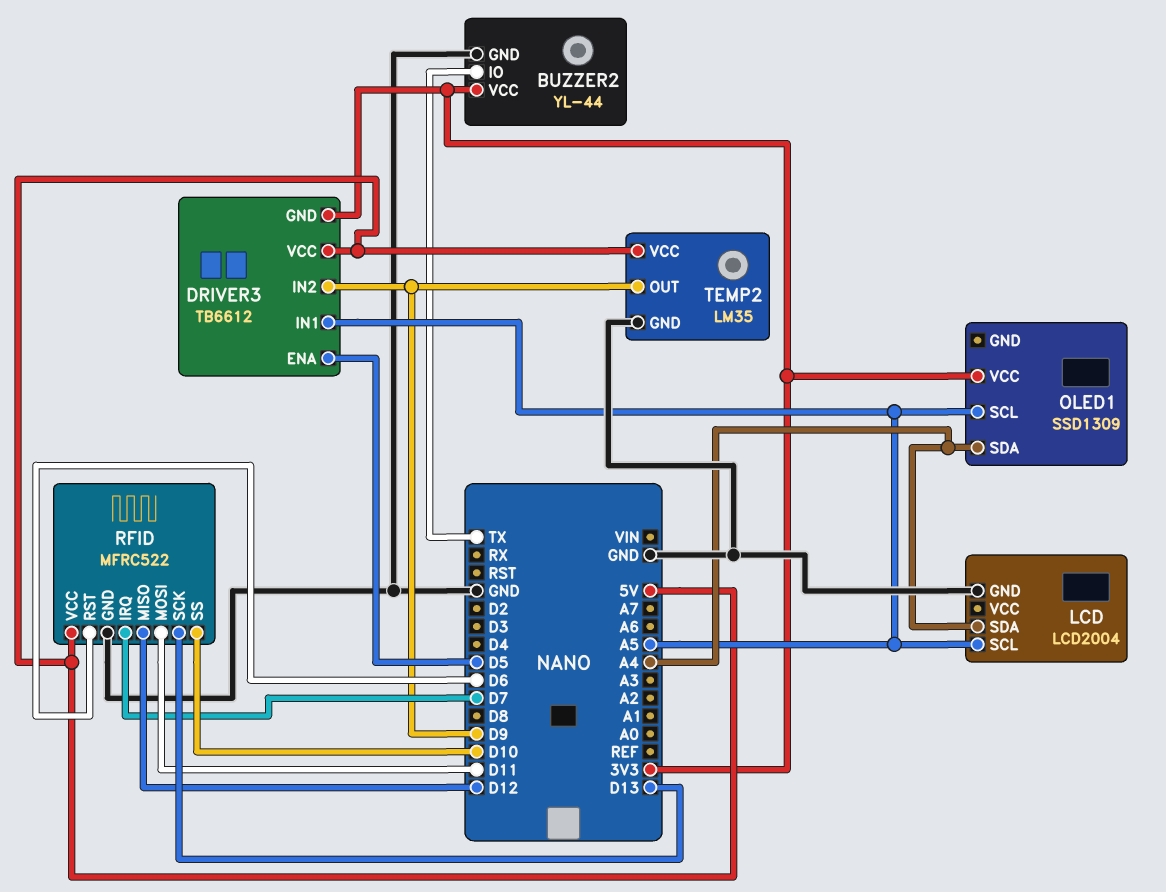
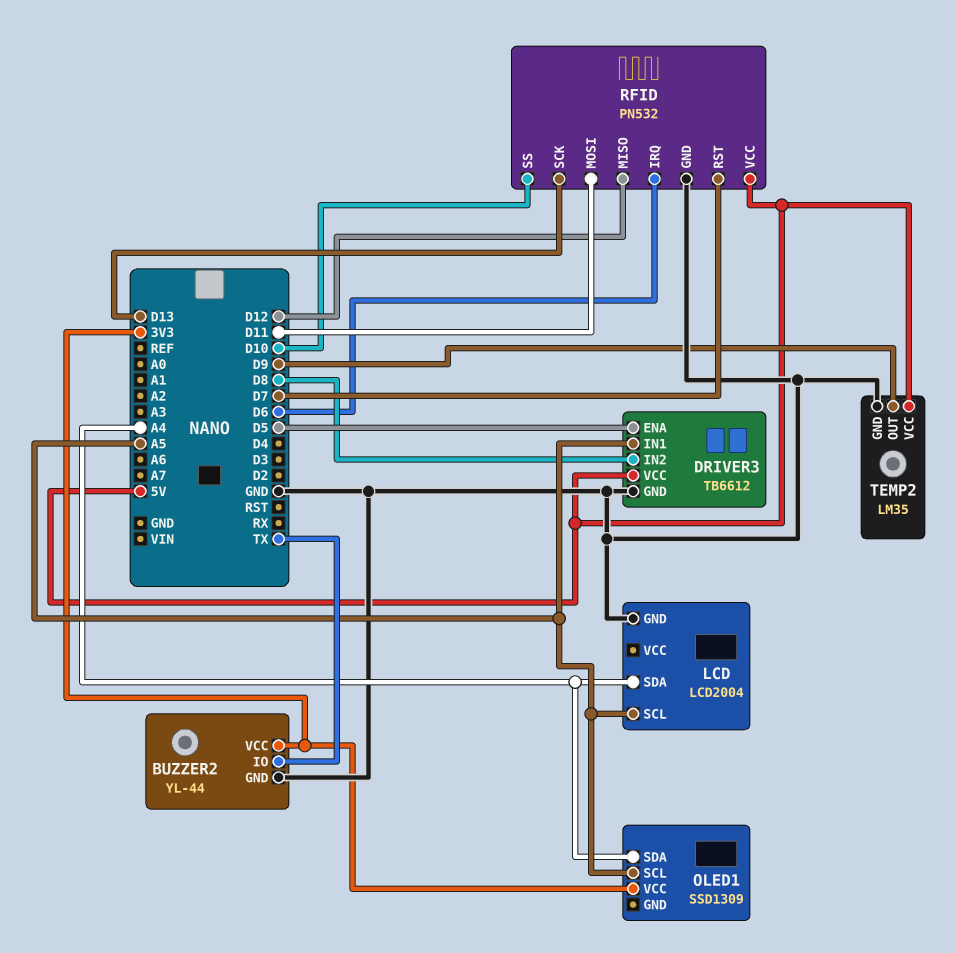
DRIVER3 pin GND: 3V3 -> GND
DRIVER3 pin IN2: D9 -> D8
RFID: MFRC522 -> PN532
RFID pin IRQ: D7 -> D6
RFID pin RST: D6 -> D7

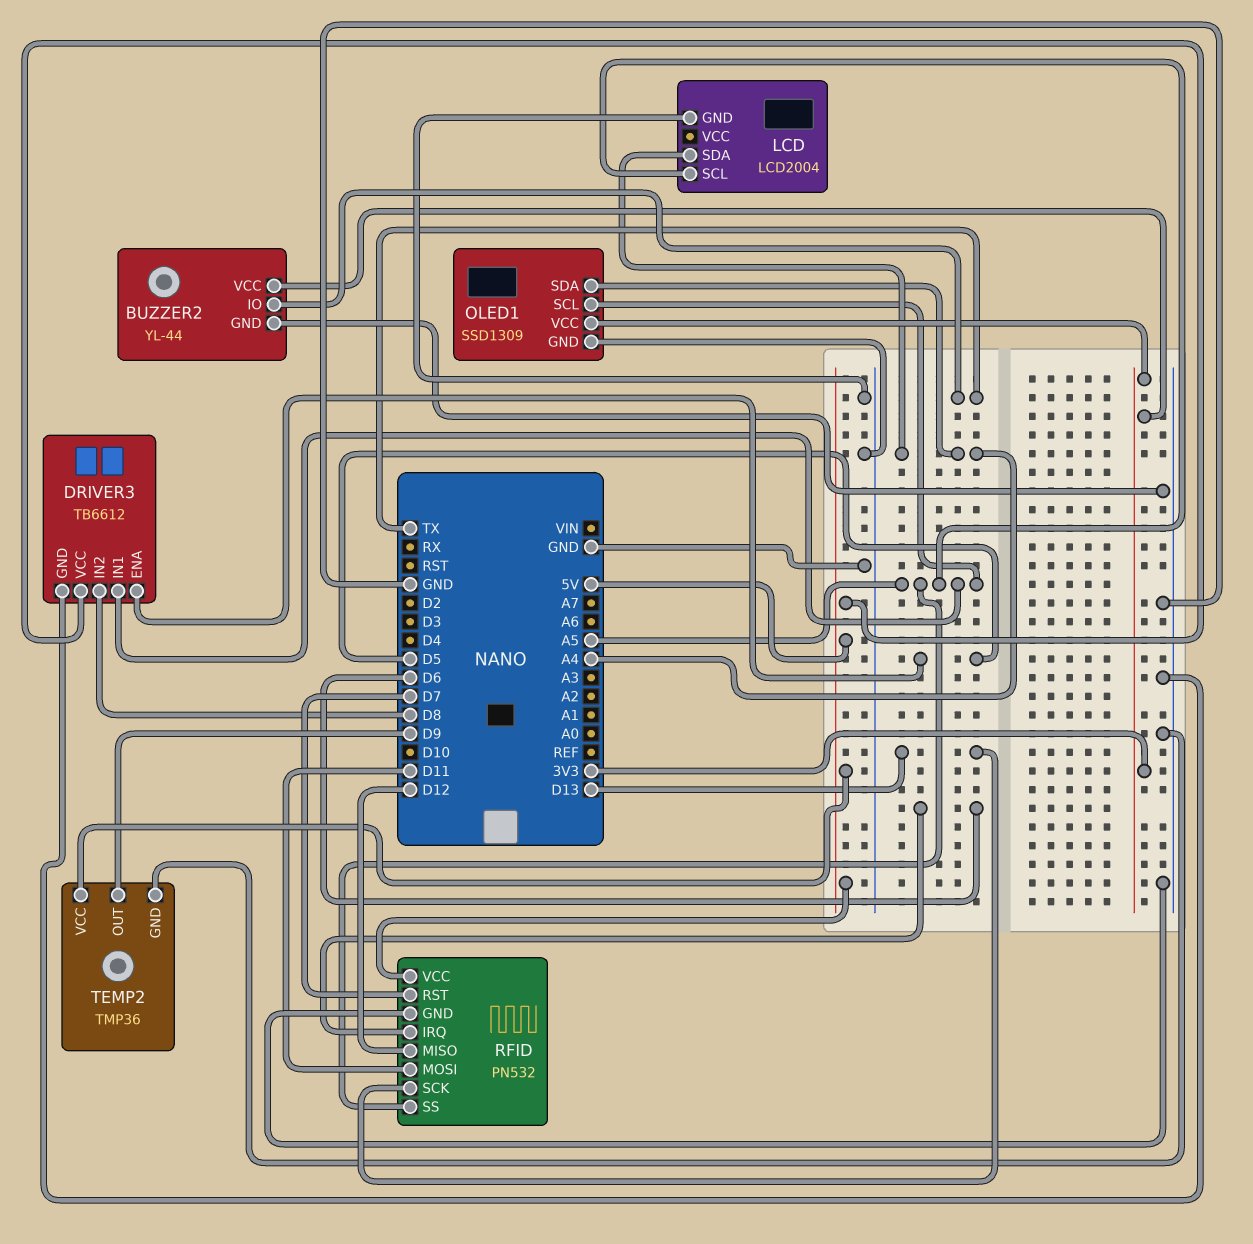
OLED1 pin GND: none -> GND
RFID pin SS: D10 -> A5
TEMP2: LM35 -> TMP36

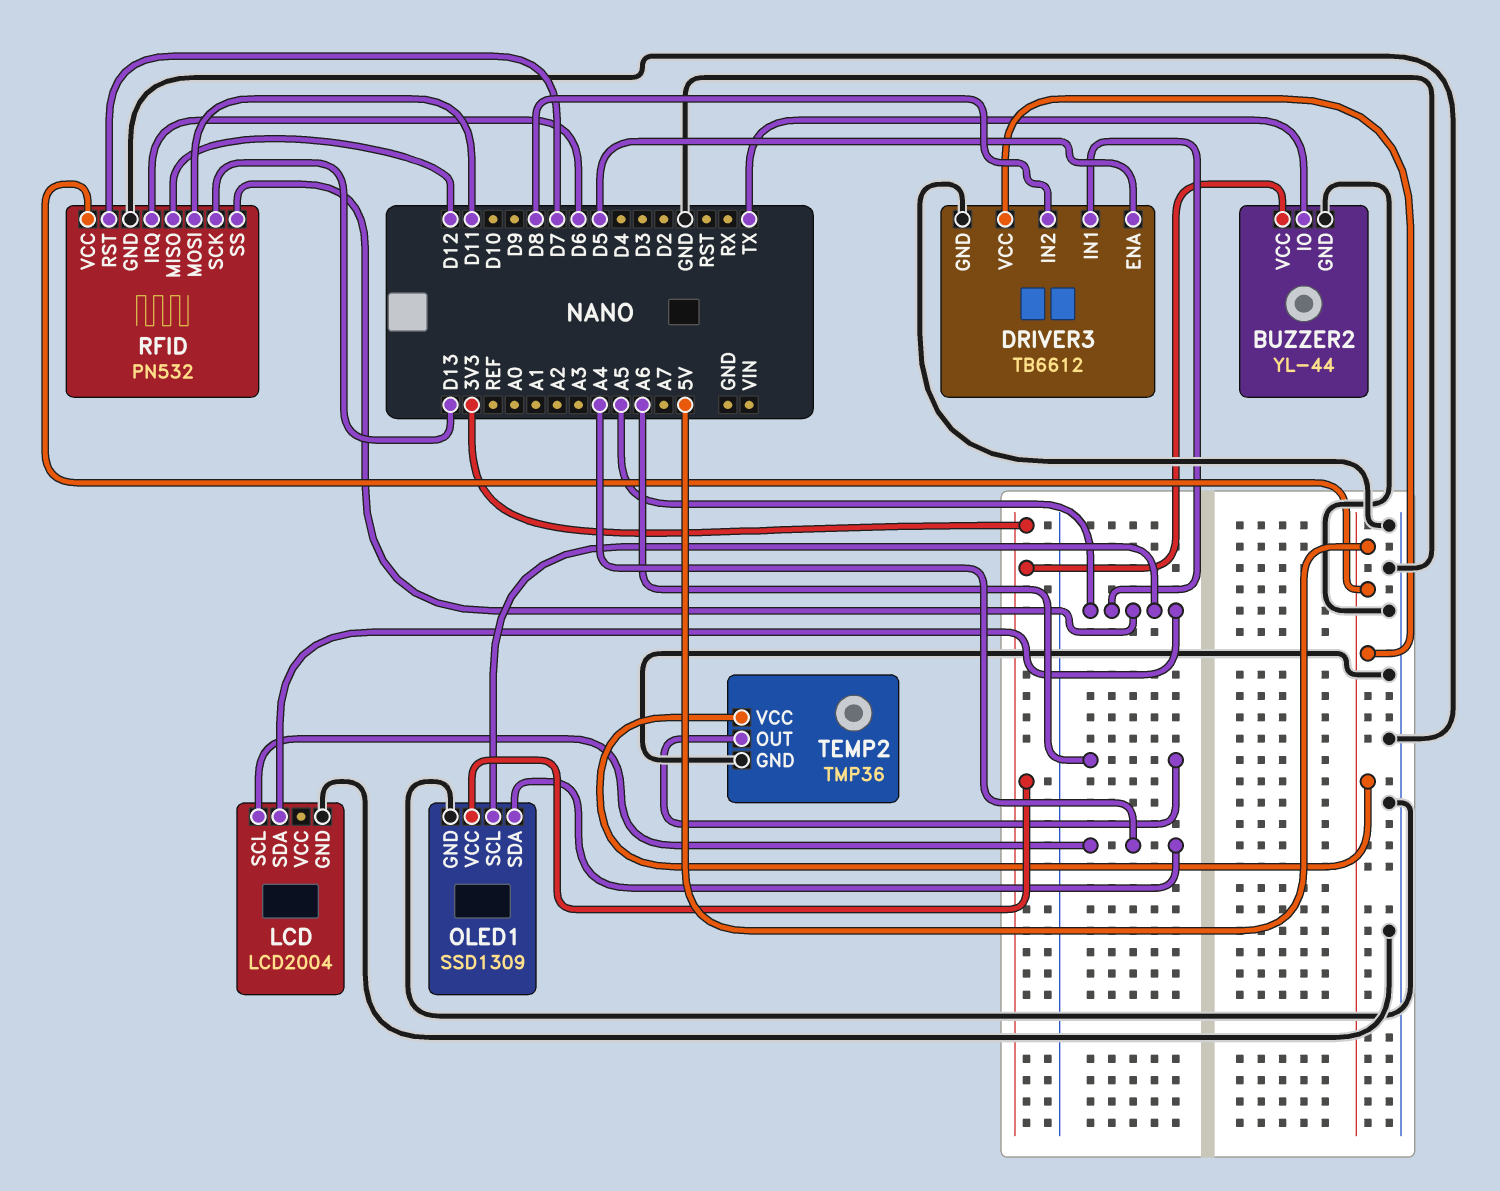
LCD pin SCL: A5 -> A4
LCD pin SDA: A4 -> A5
TEMP2 pin OUT: D9 -> A6

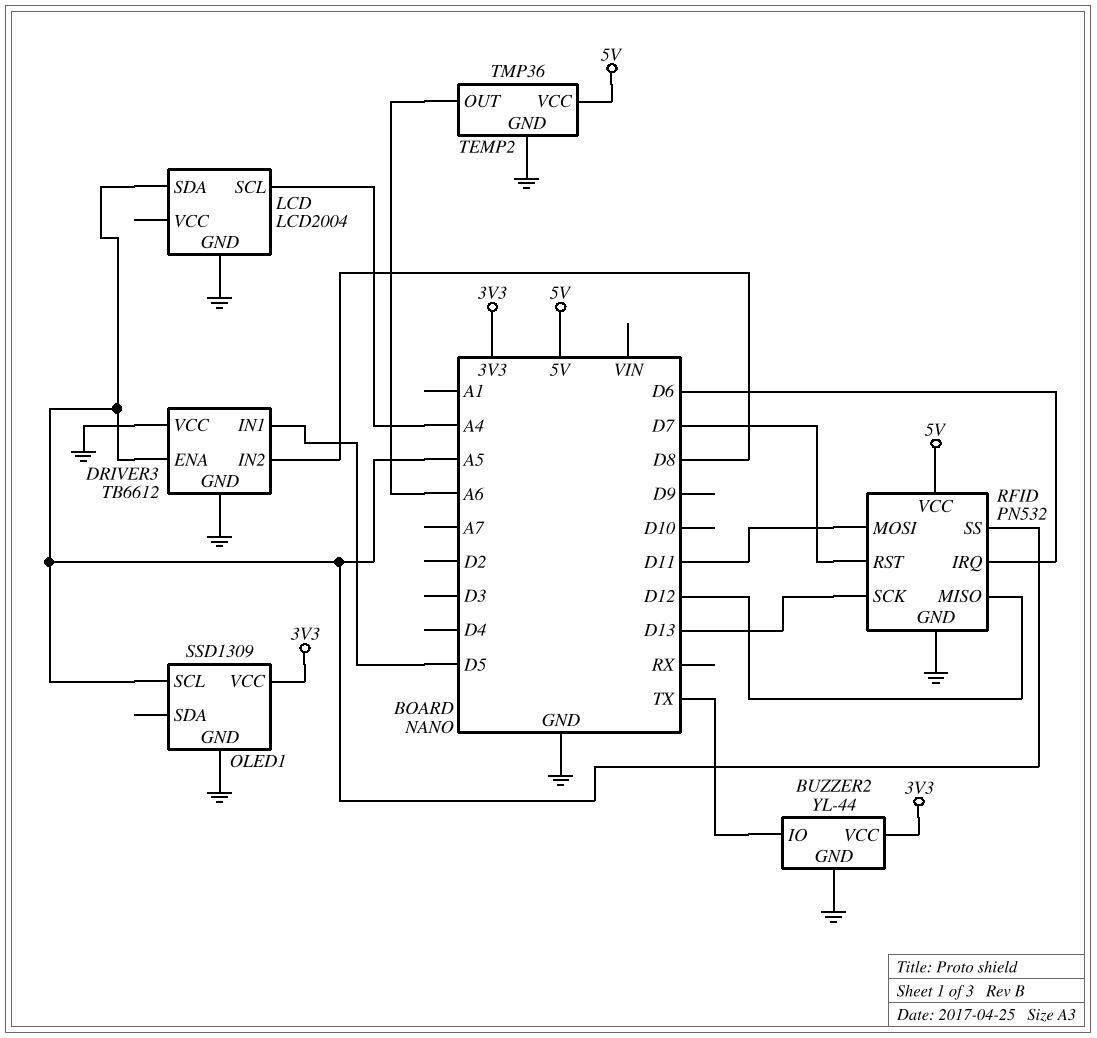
DRIVER3 pin ENA: D5 -> A5
DRIVER3 pin IN1: A5 -> D5
DRIVER3 pin VCC: 5V -> GND
OLED1 pin SDA: A4 -> none

